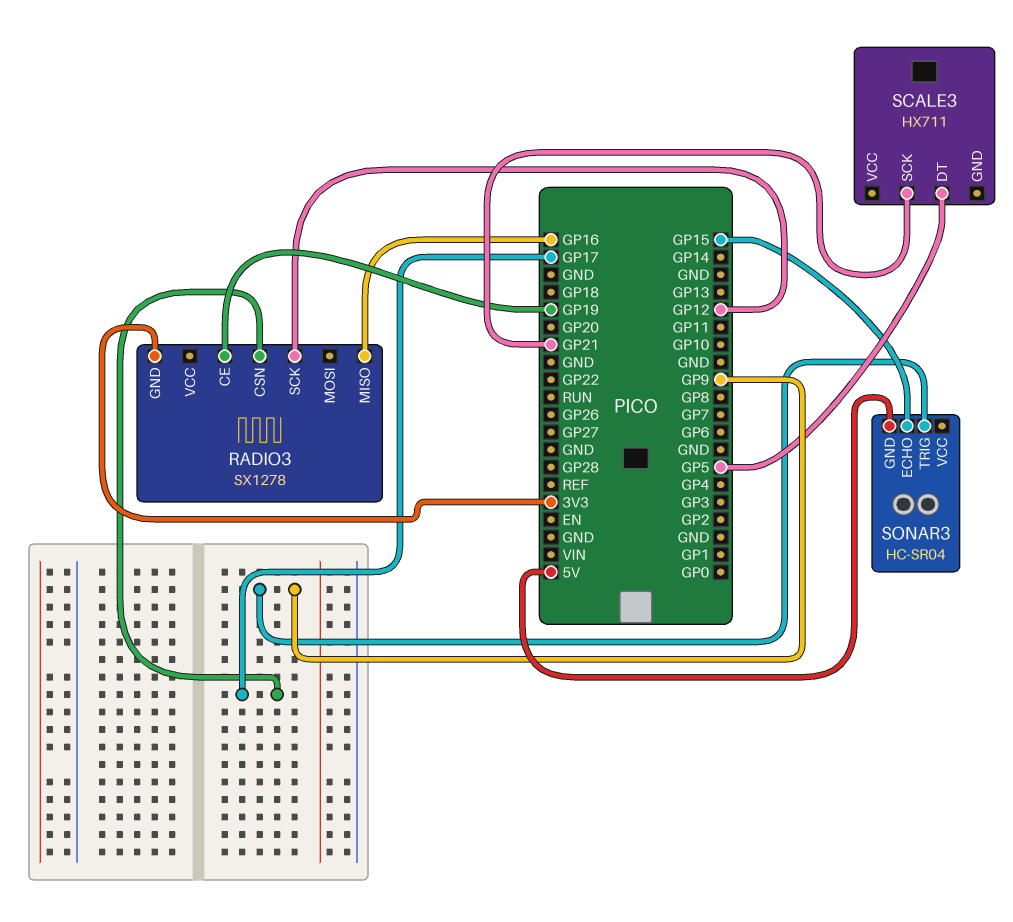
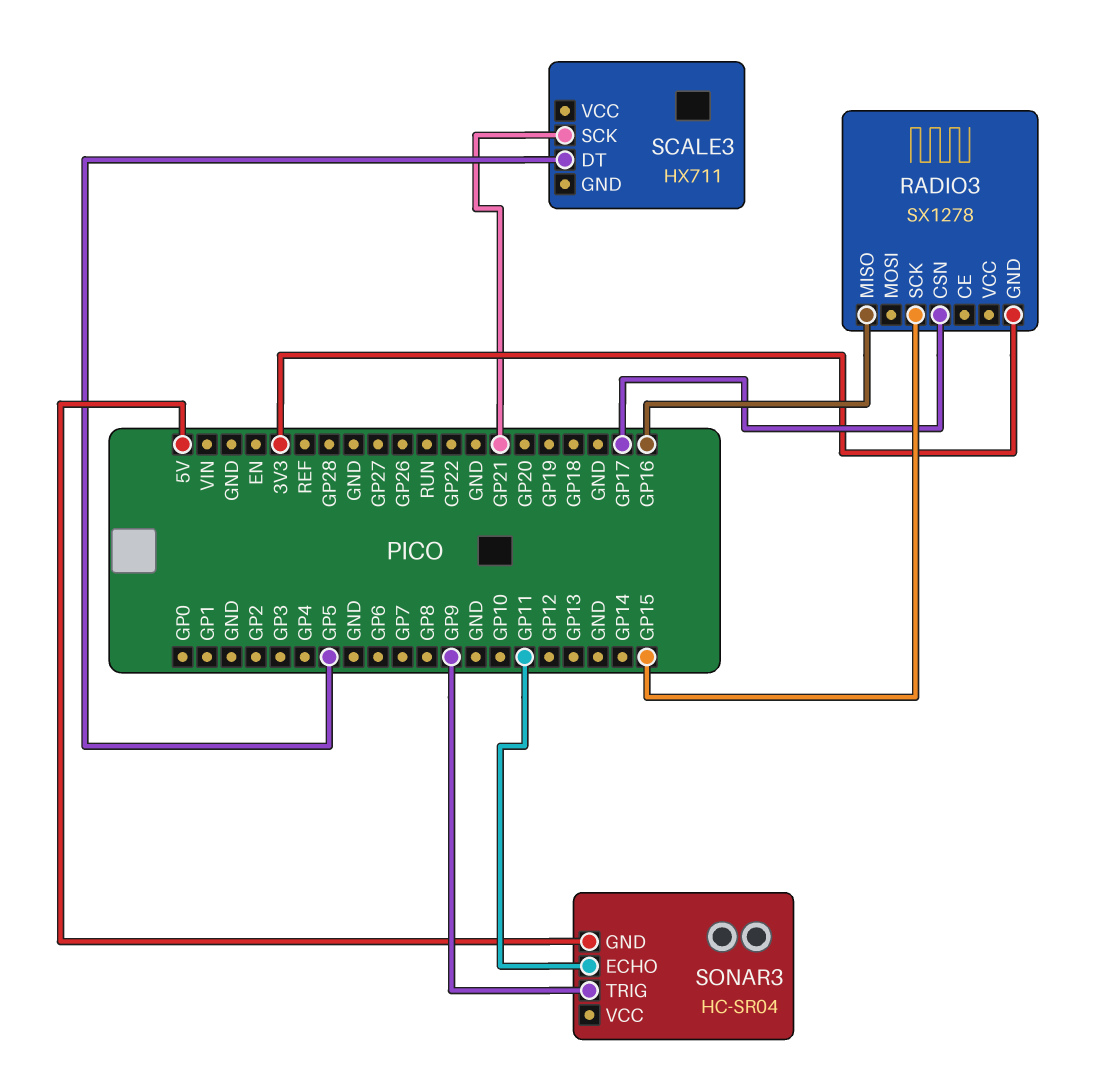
RADIO3 pin CE: GP19 -> none
RADIO3 pin SCK: GP12 -> GP15
SONAR3 pin ECHO: GP15 -> GP11

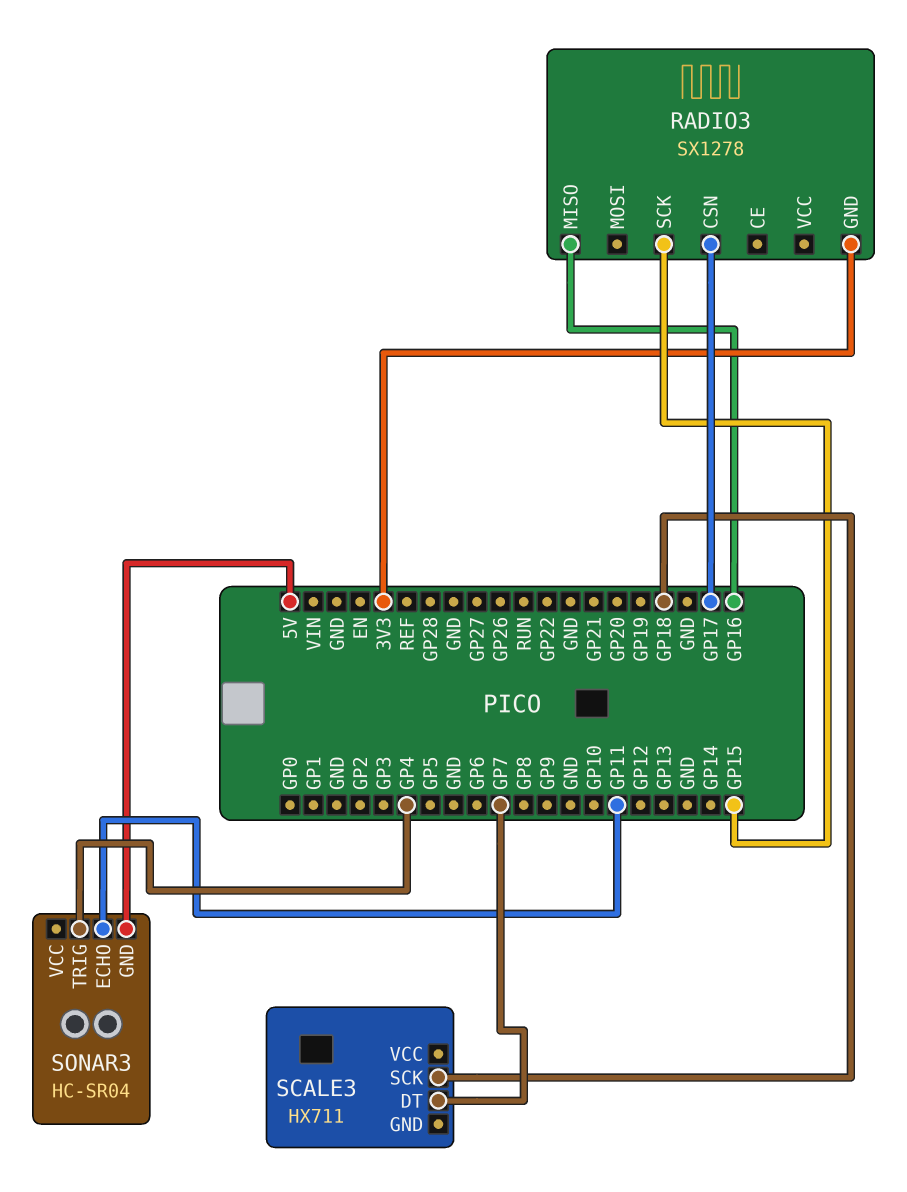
SCALE3 pin DT: GP5 -> GP7
SCALE3 pin SCK: GP21 -> GP18
SONAR3 pin TRIG: GP9 -> GP4

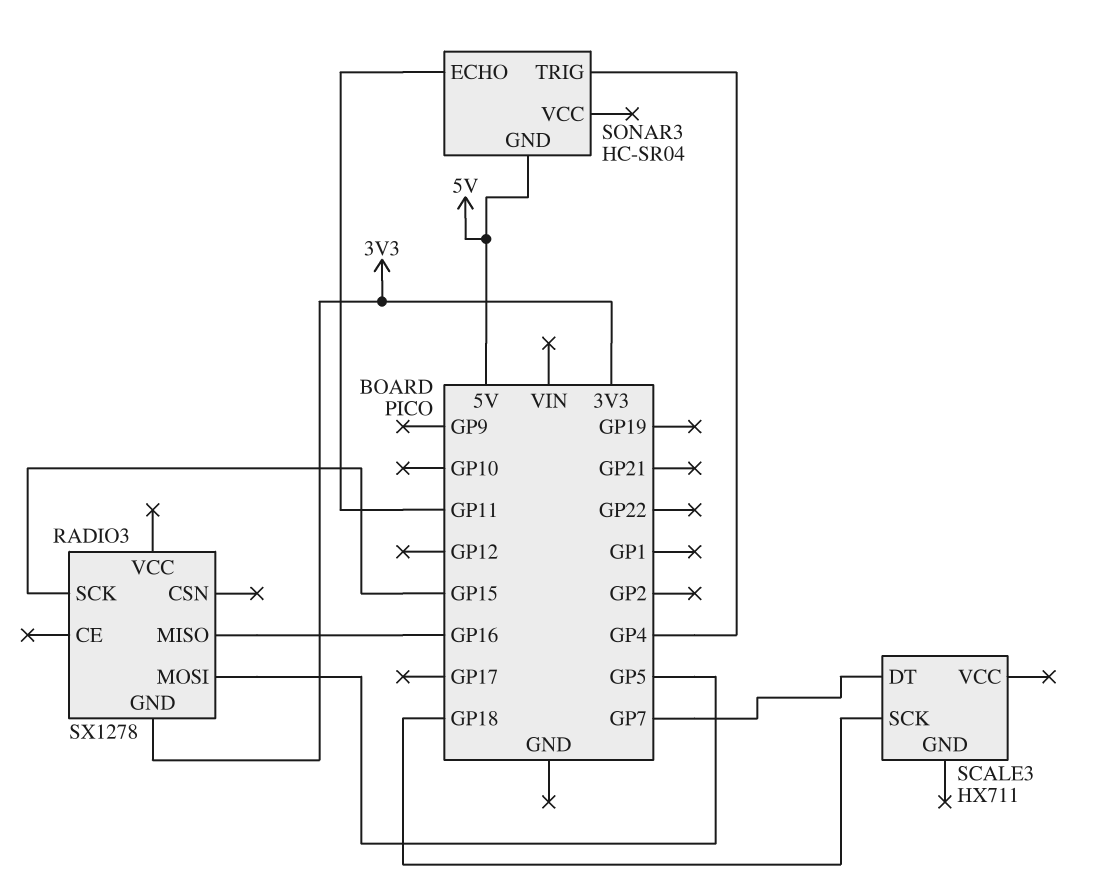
RADIO3 pin CSN: GP17 -> none
RADIO3 pin MOSI: none -> GP5

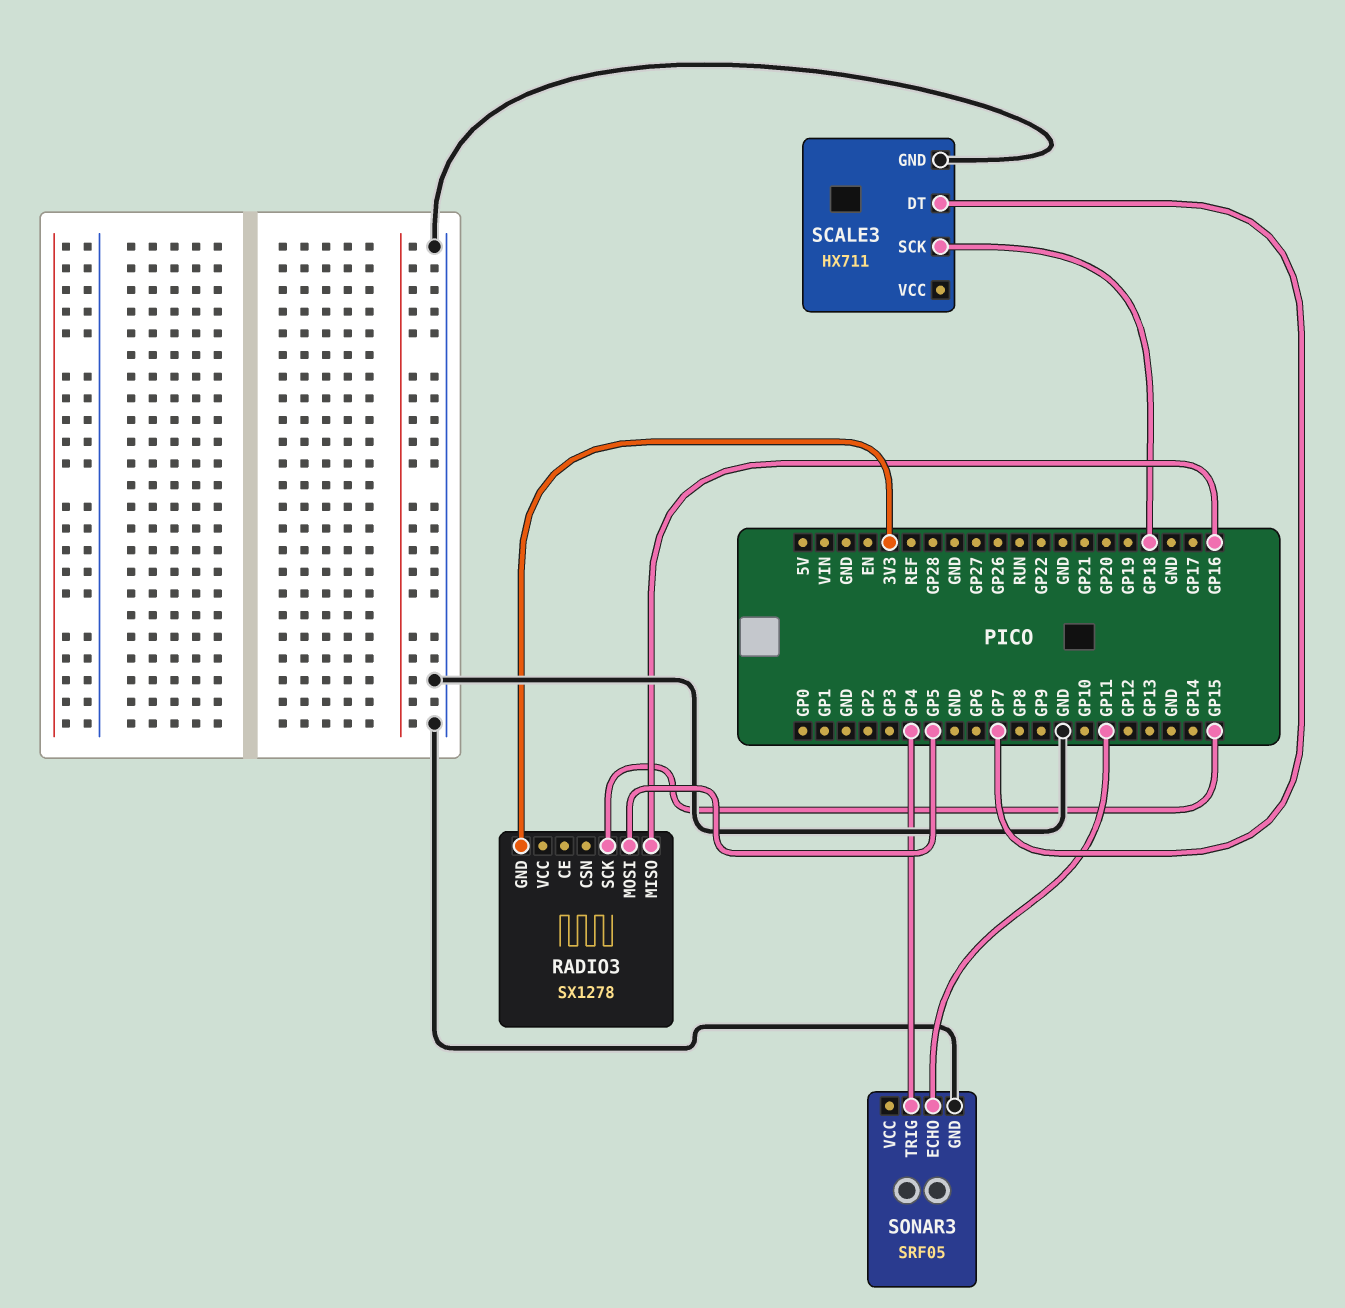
SCALE3 pin GND: none -> GND
SONAR3: HC-SR04 -> SRF05
SONAR3 pin GND: 5V -> GND

